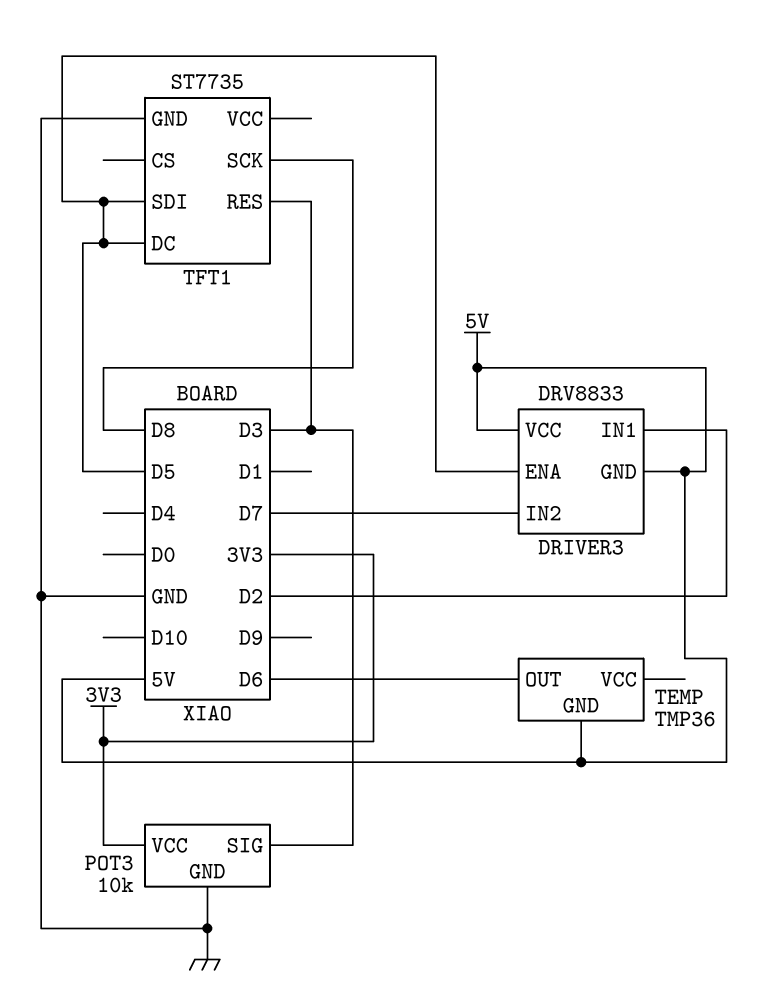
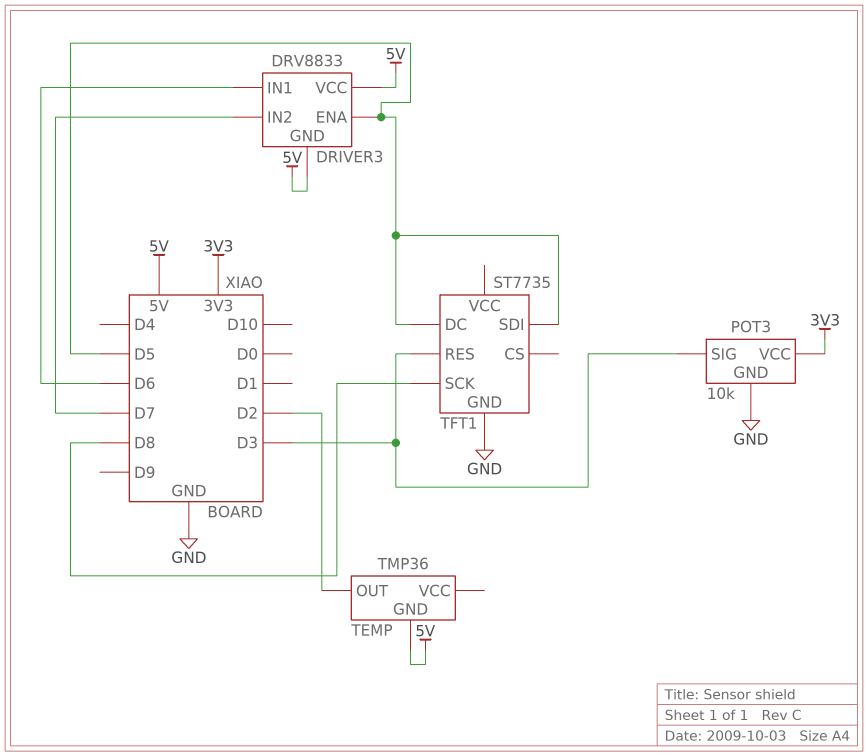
DRIVER3 pin IN1: D2 -> D6
TEMP pin OUT: D6 -> D2

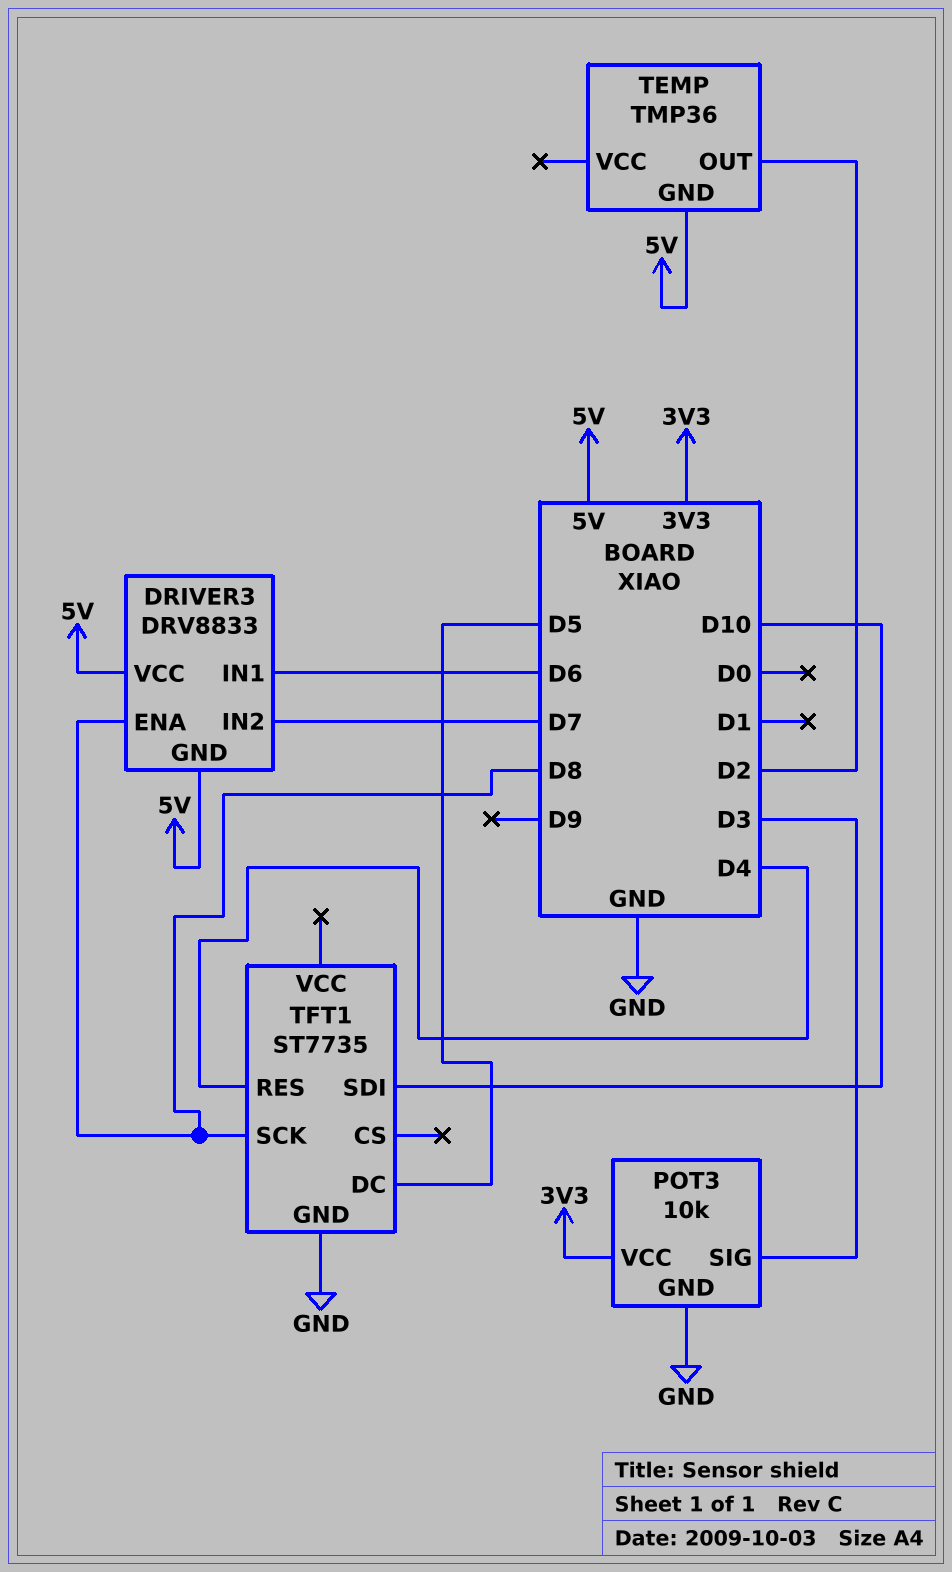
DRIVER3 pin ENA: D5 -> D8
TFT1 pin RES: D3 -> D4
TFT1 pin SDI: D5 -> D10

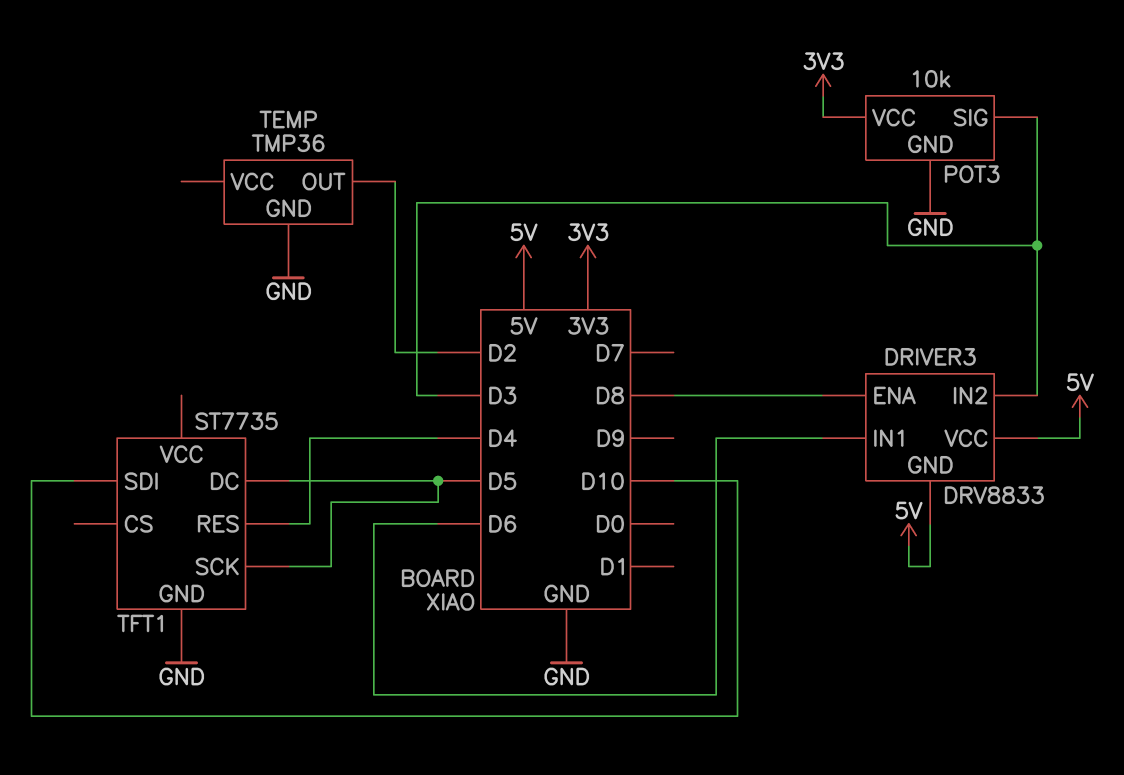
DRIVER3 pin IN2: D7 -> D3
TEMP pin GND: 5V -> GND
TFT1 pin SCK: D8 -> D5

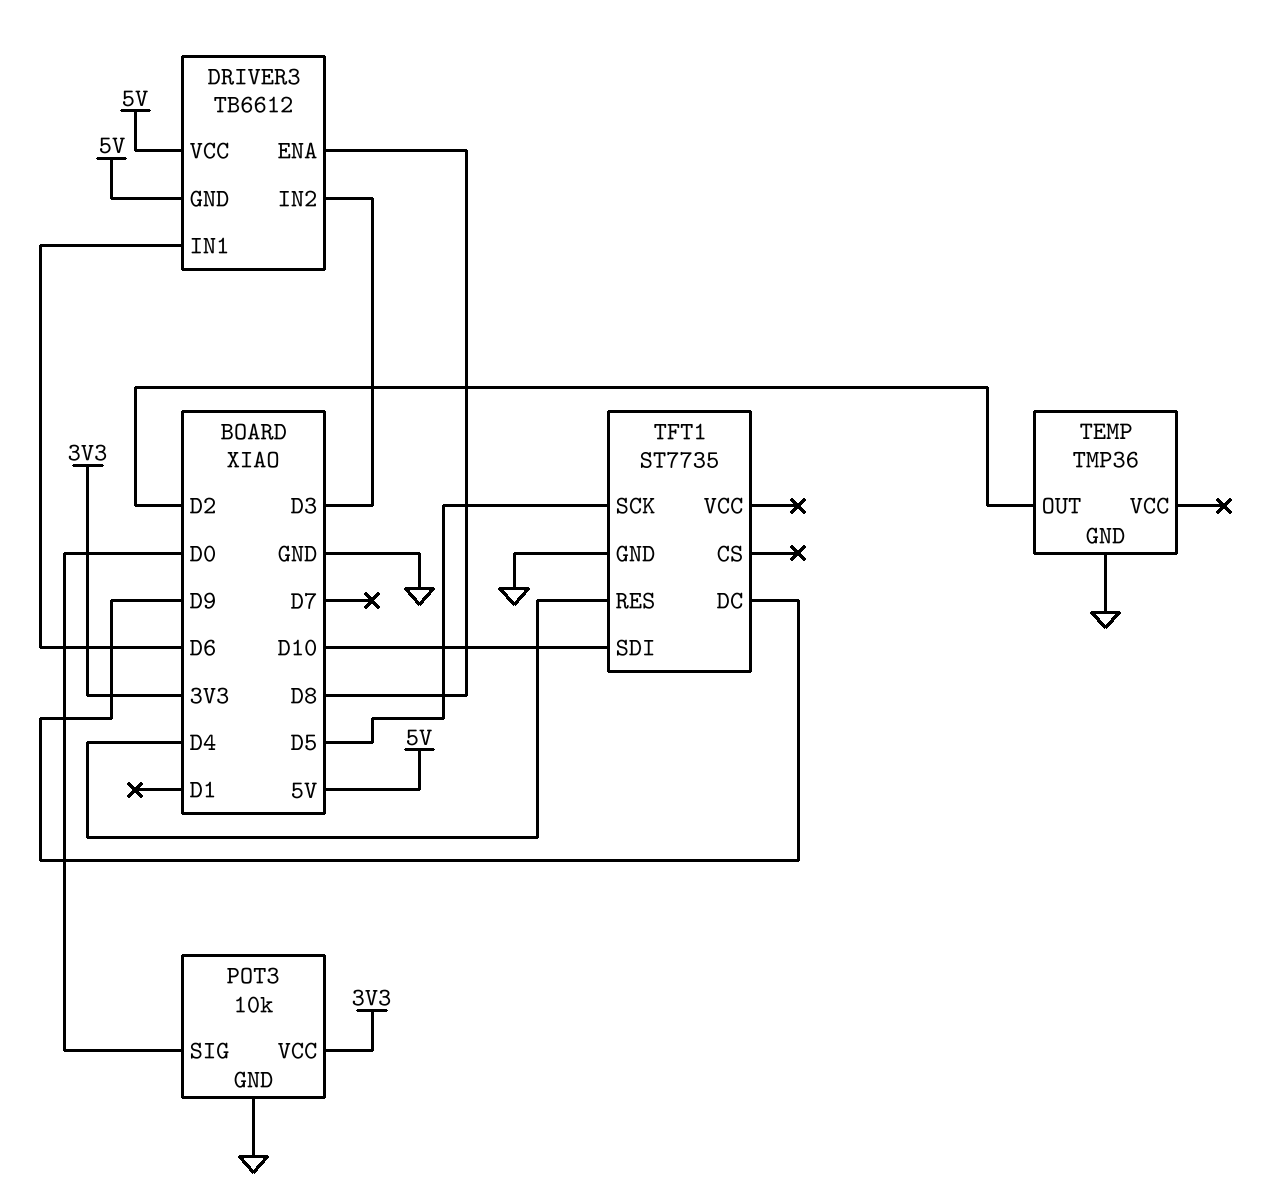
DRIVER3: DRV8833 -> TB6612
POT3 pin SIG: D3 -> D0
TFT1 pin DC: D5 -> D9

